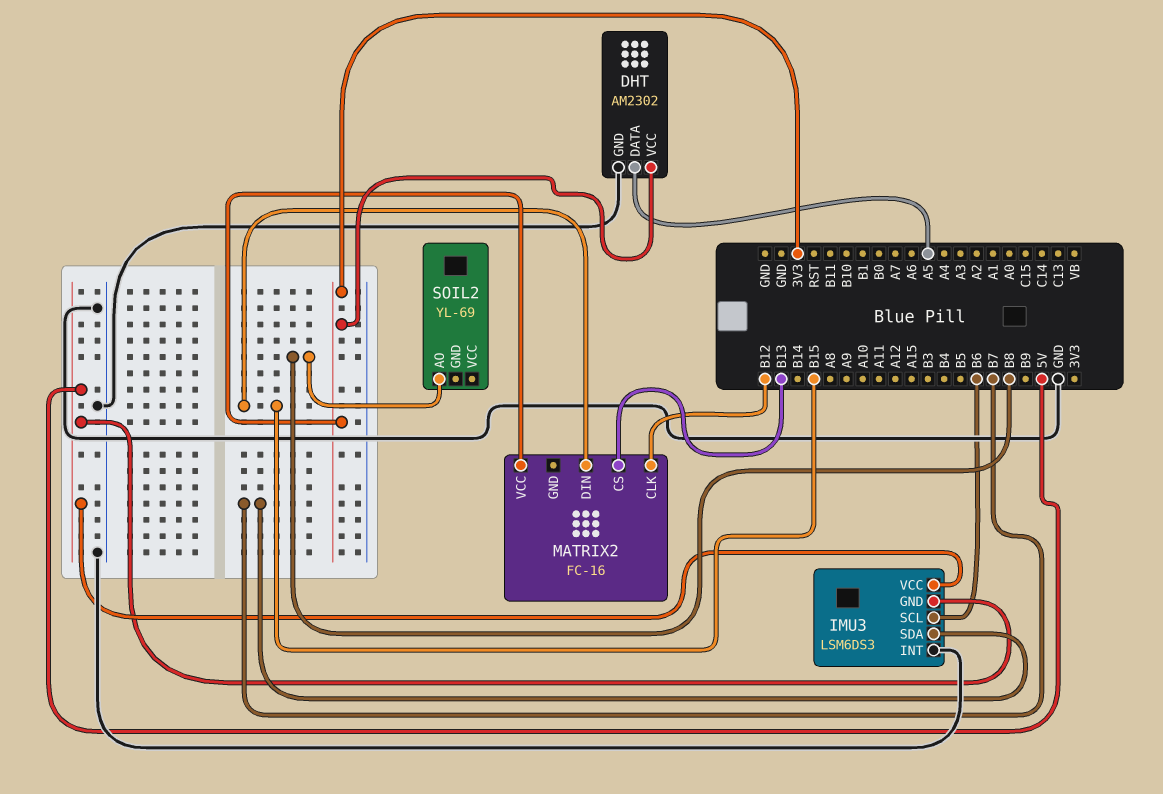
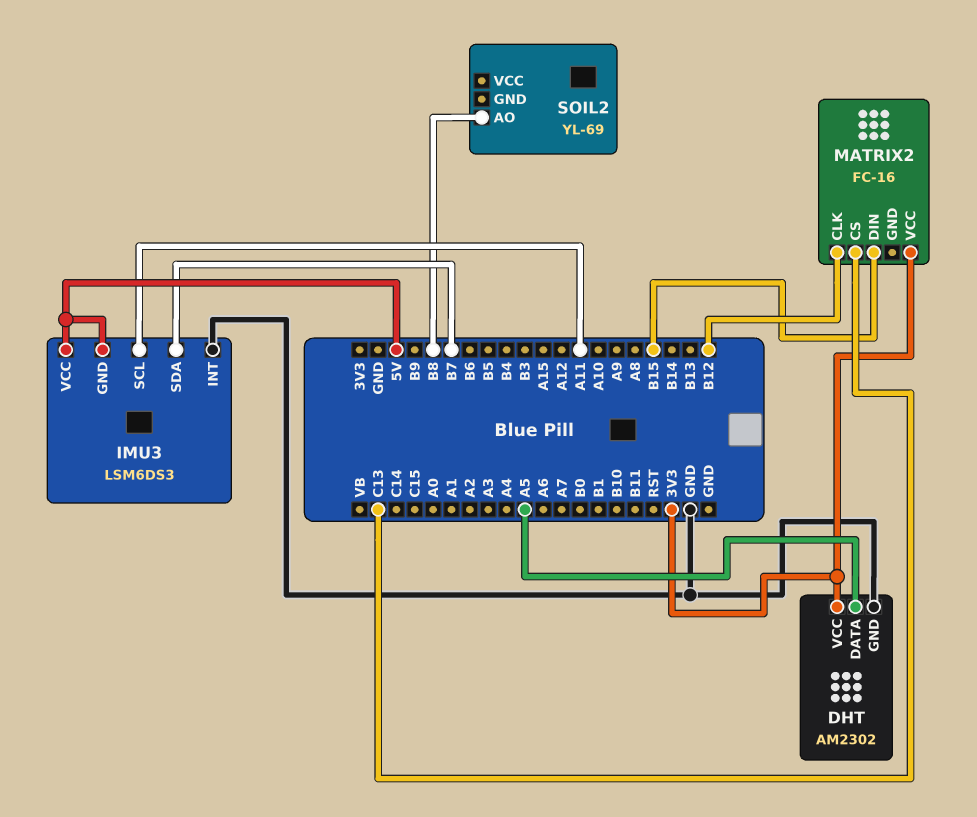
IMU3 pin SCL: B6 -> A11
MATRIX2 pin CS: B13 -> C13

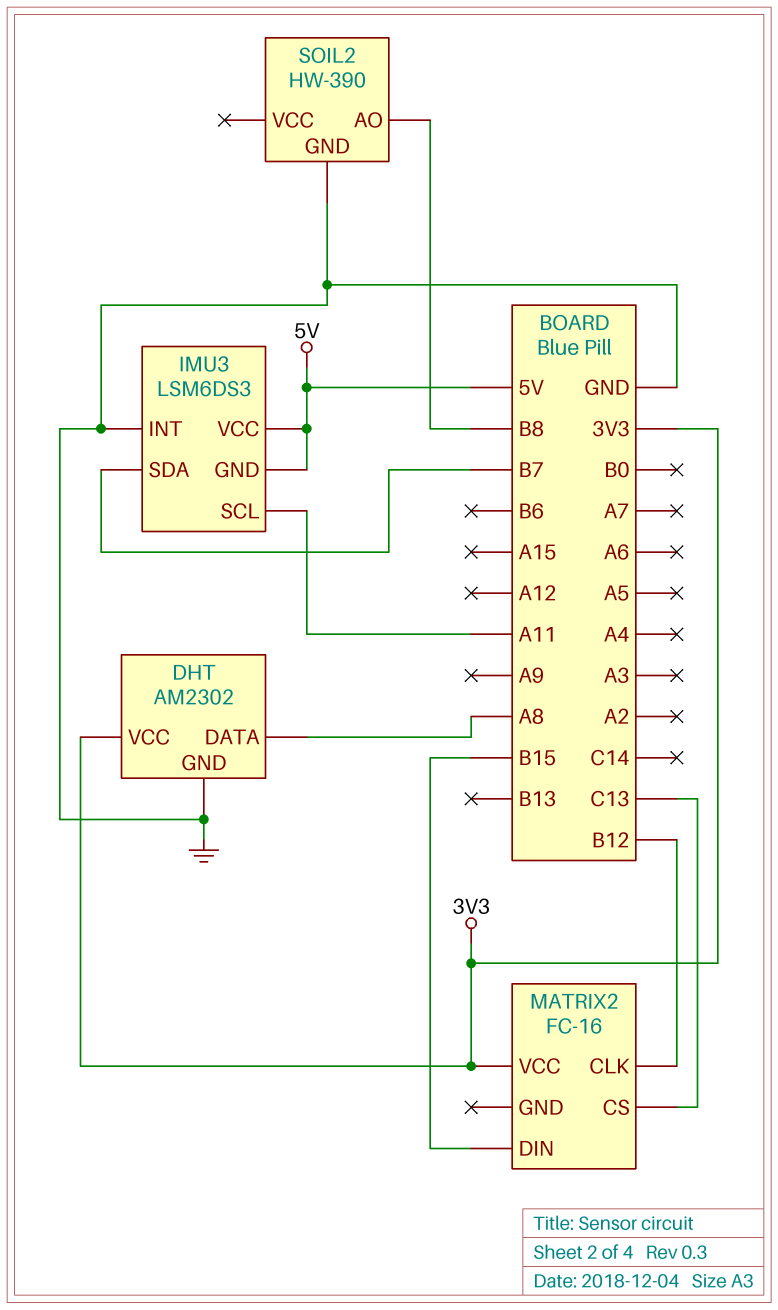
DHT pin DATA: A5 -> A8
SOIL2: YL-69 -> HW-390
SOIL2 pin GND: none -> GND

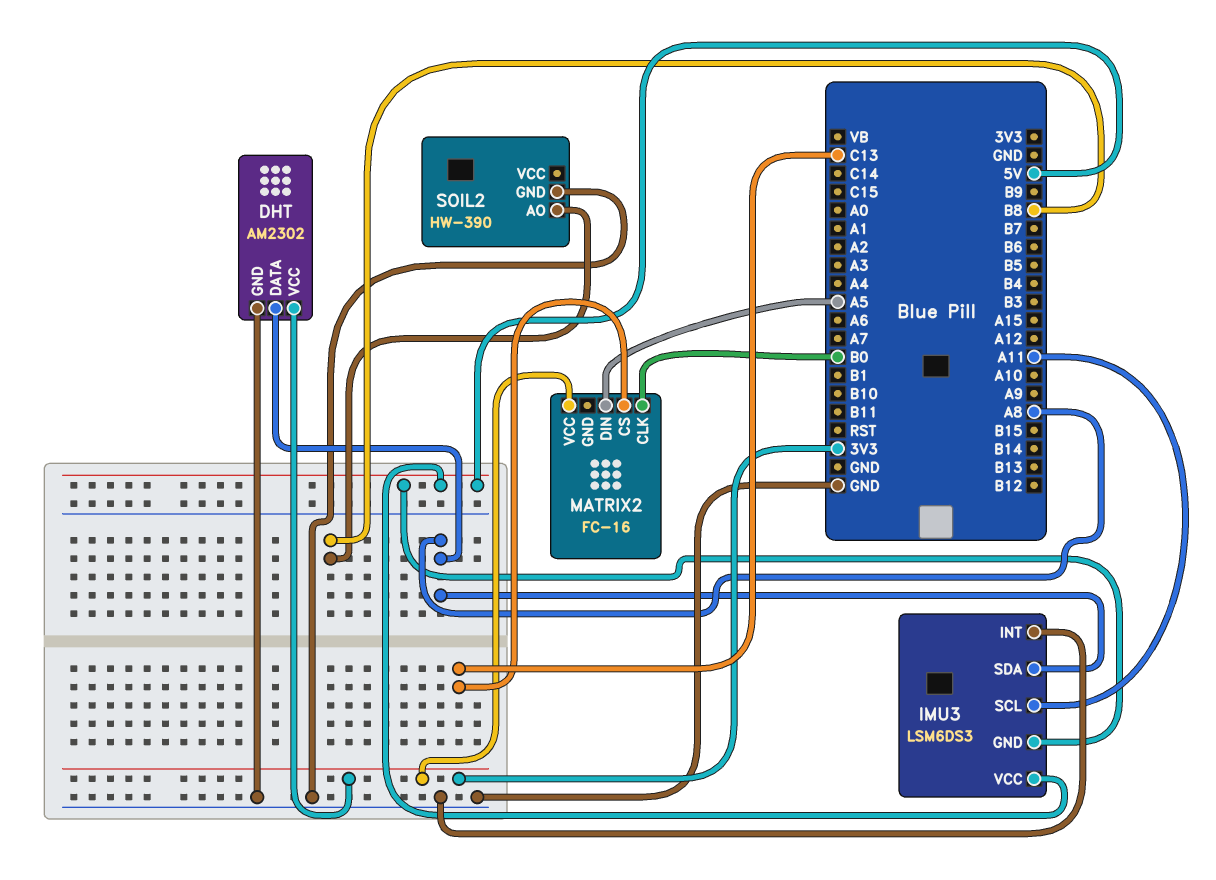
IMU3 pin SDA: B7 -> A8
MATRIX2 pin CLK: B12 -> B0
MATRIX2 pin DIN: B15 -> A5

